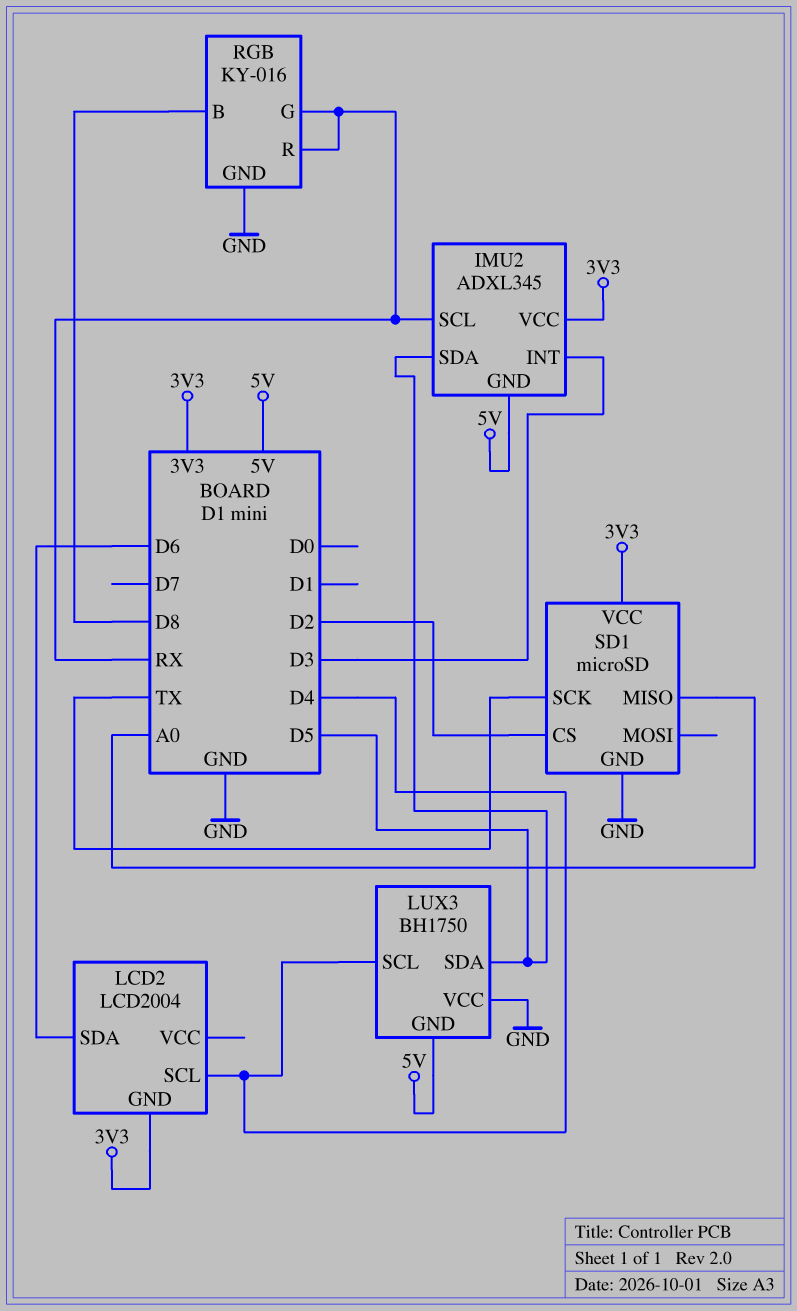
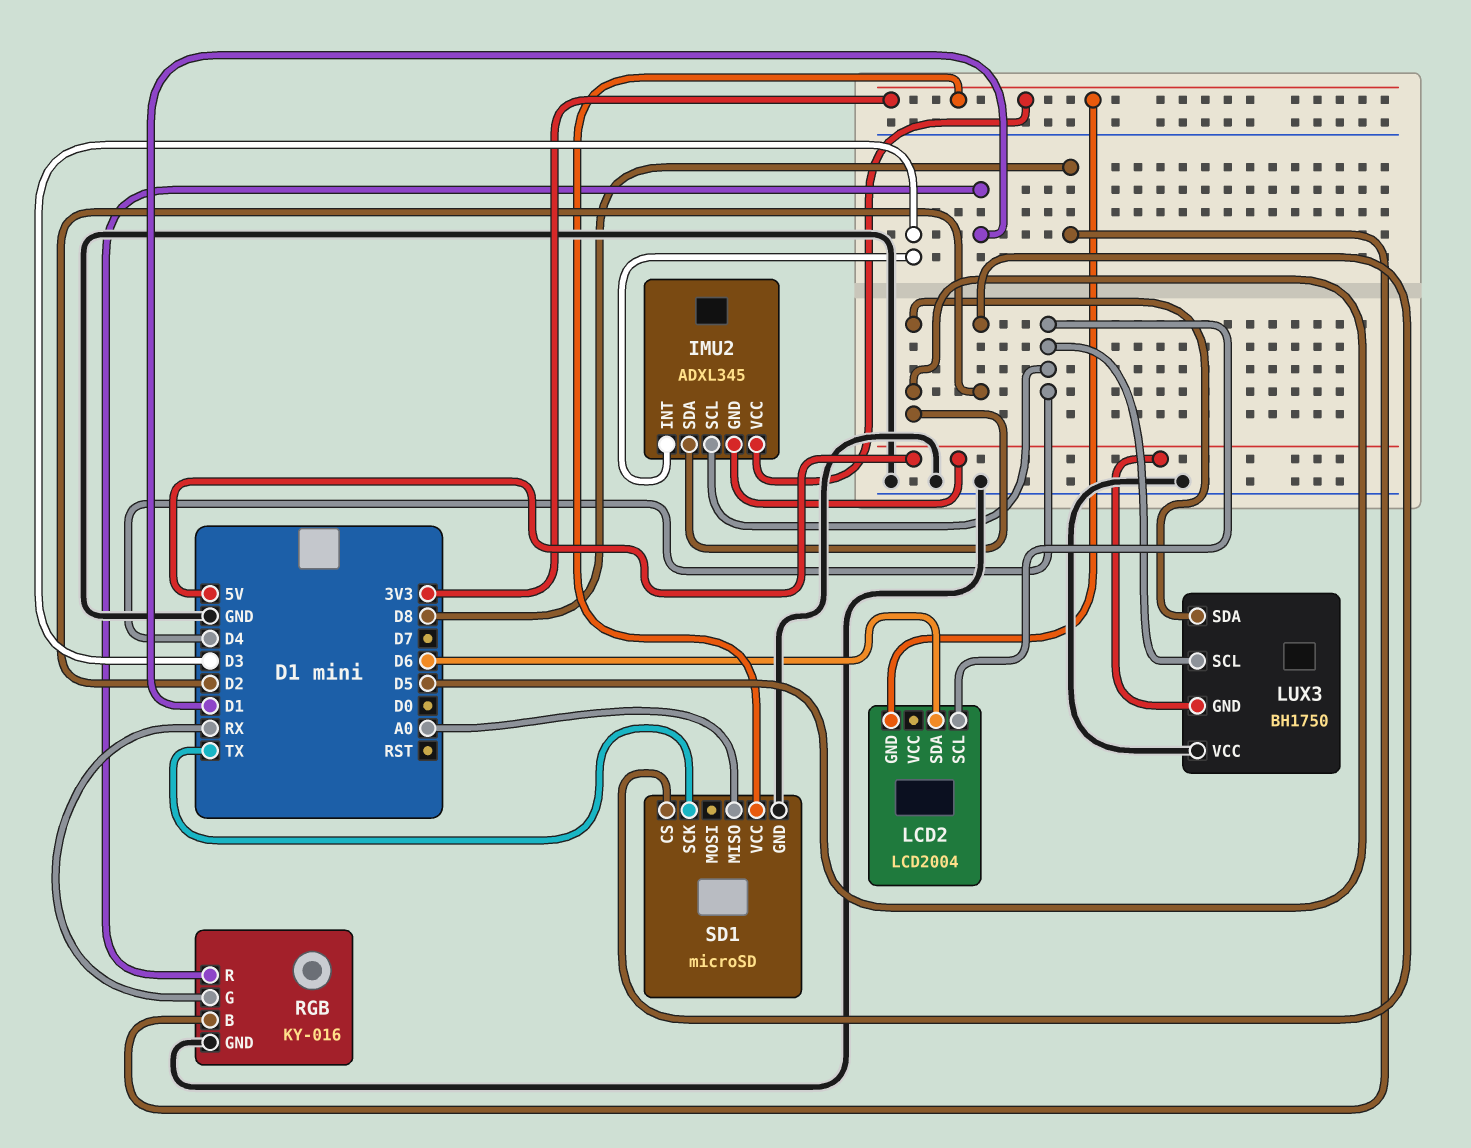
IMU2 pin SCL: RX -> D4
RGB pin R: RX -> D1

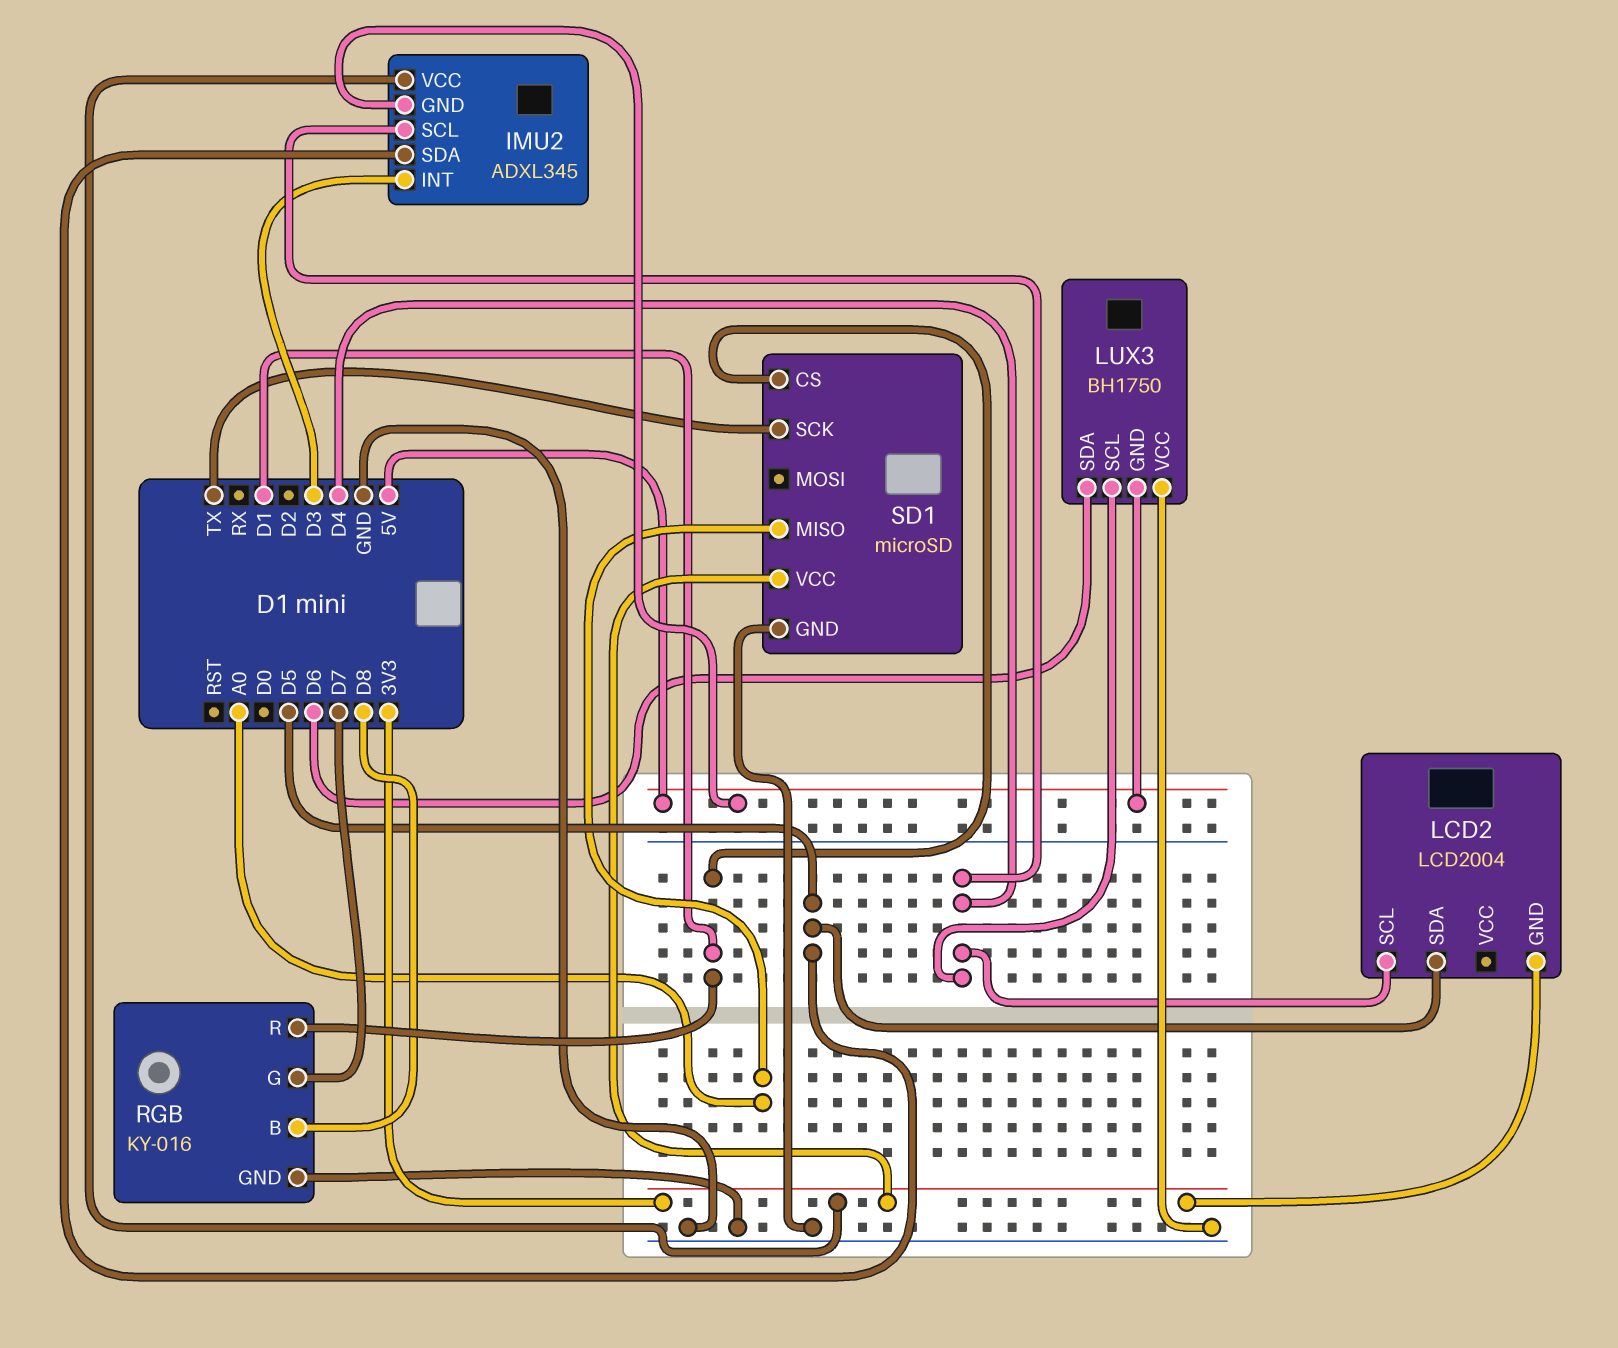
LCD2 pin SDA: D6 -> D5
LUX3 pin SDA: D5 -> D6
RGB pin G: RX -> D7
SD1 pin CS: D2 -> D1

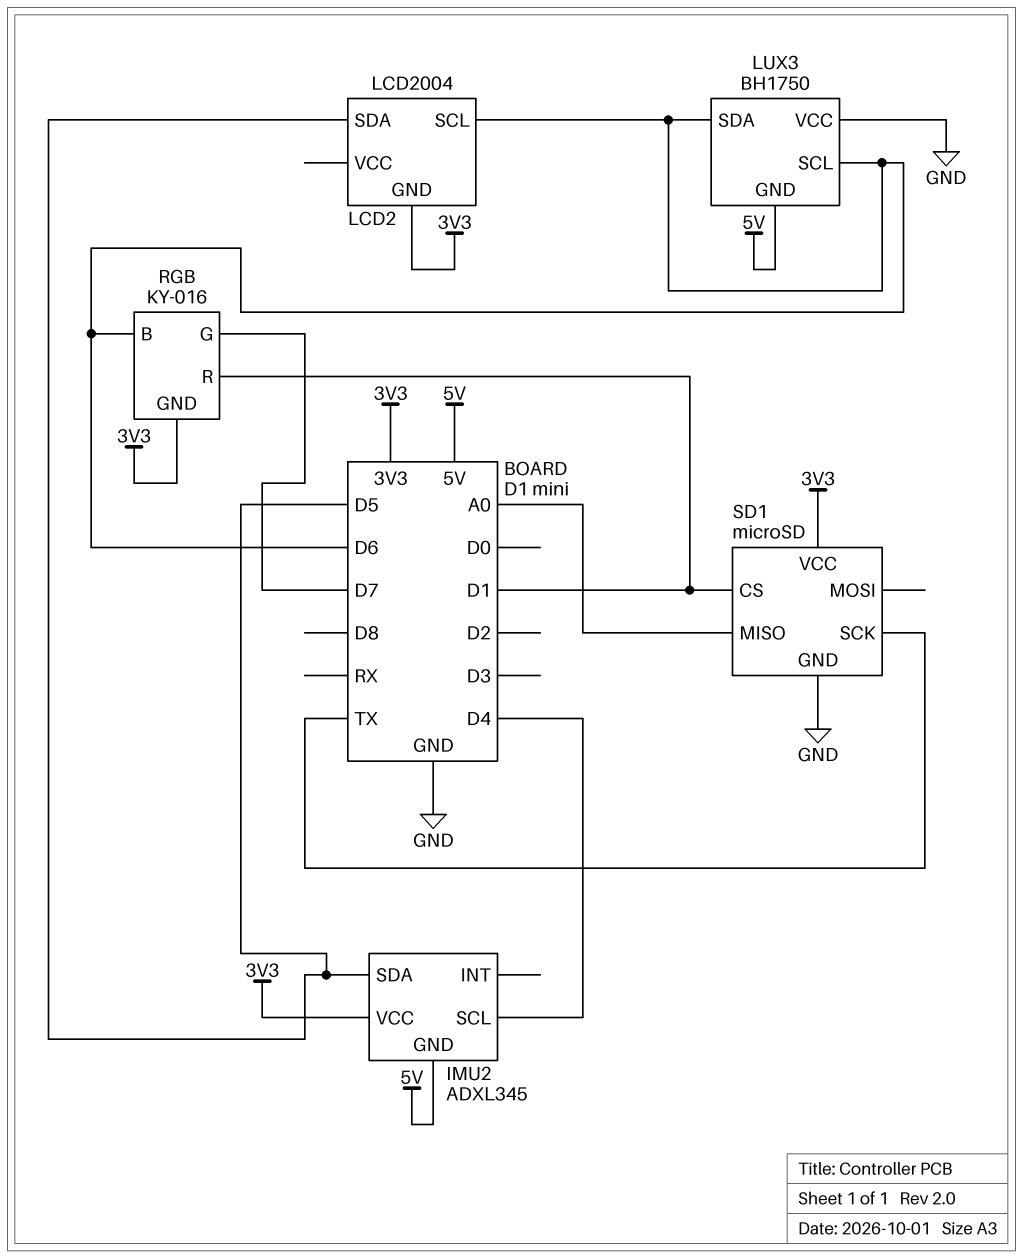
IMU2 pin INT: D3 -> none
LCD2 pin SCL: D4 -> D6
LUX3 pin SCL: D4 -> D6
RGB pin B: D8 -> D6
RGB pin GND: GND -> 3V3

